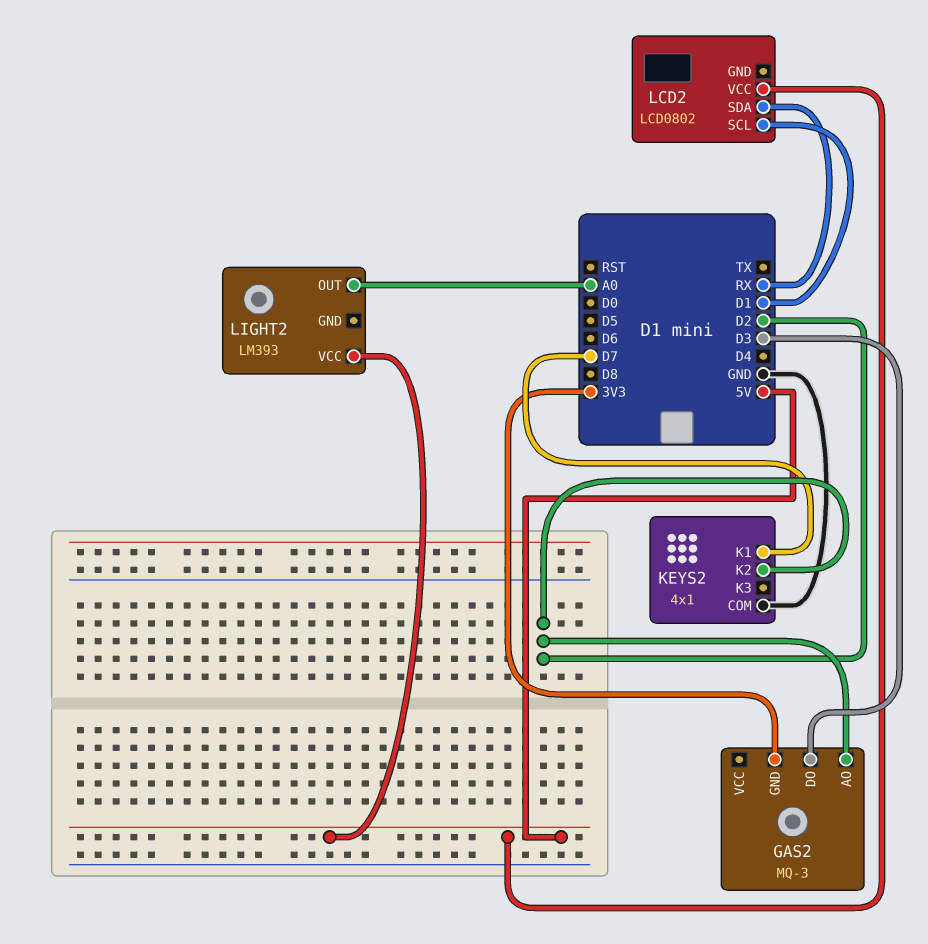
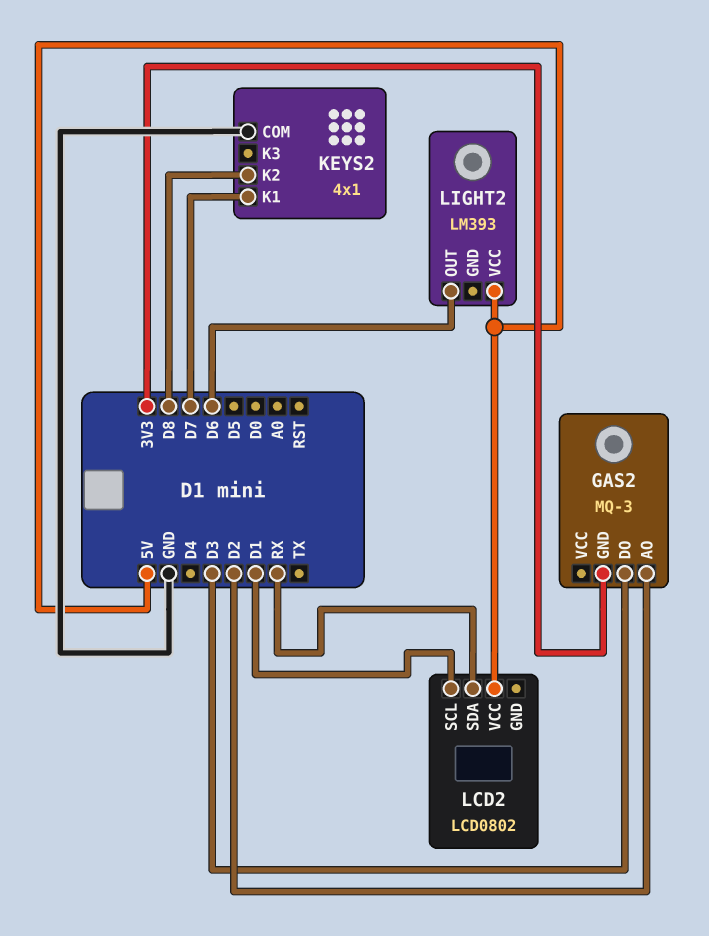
KEYS2 pin K2: D2 -> D8
LIGHT2 pin OUT: A0 -> D6

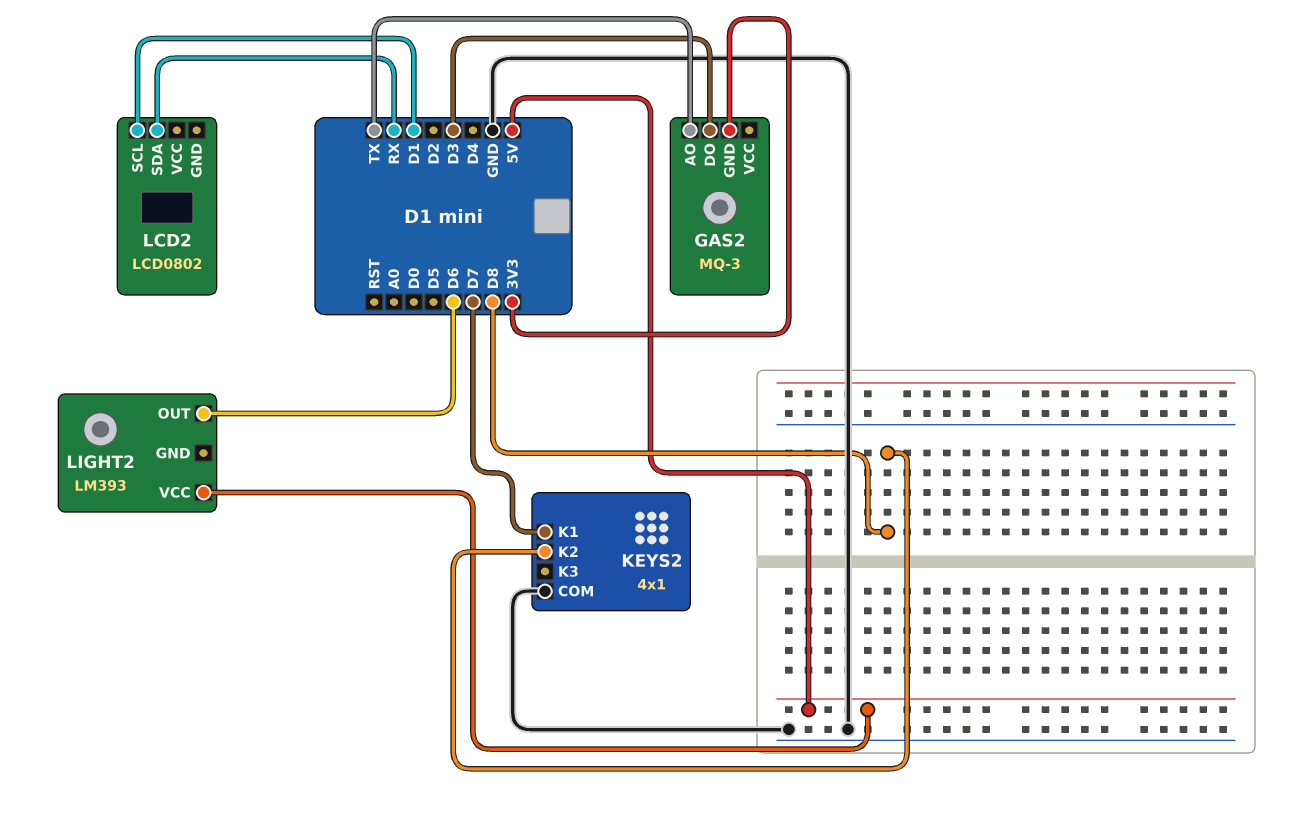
GAS2 pin AO: D2 -> TX
LCD2 pin VCC: 5V -> none

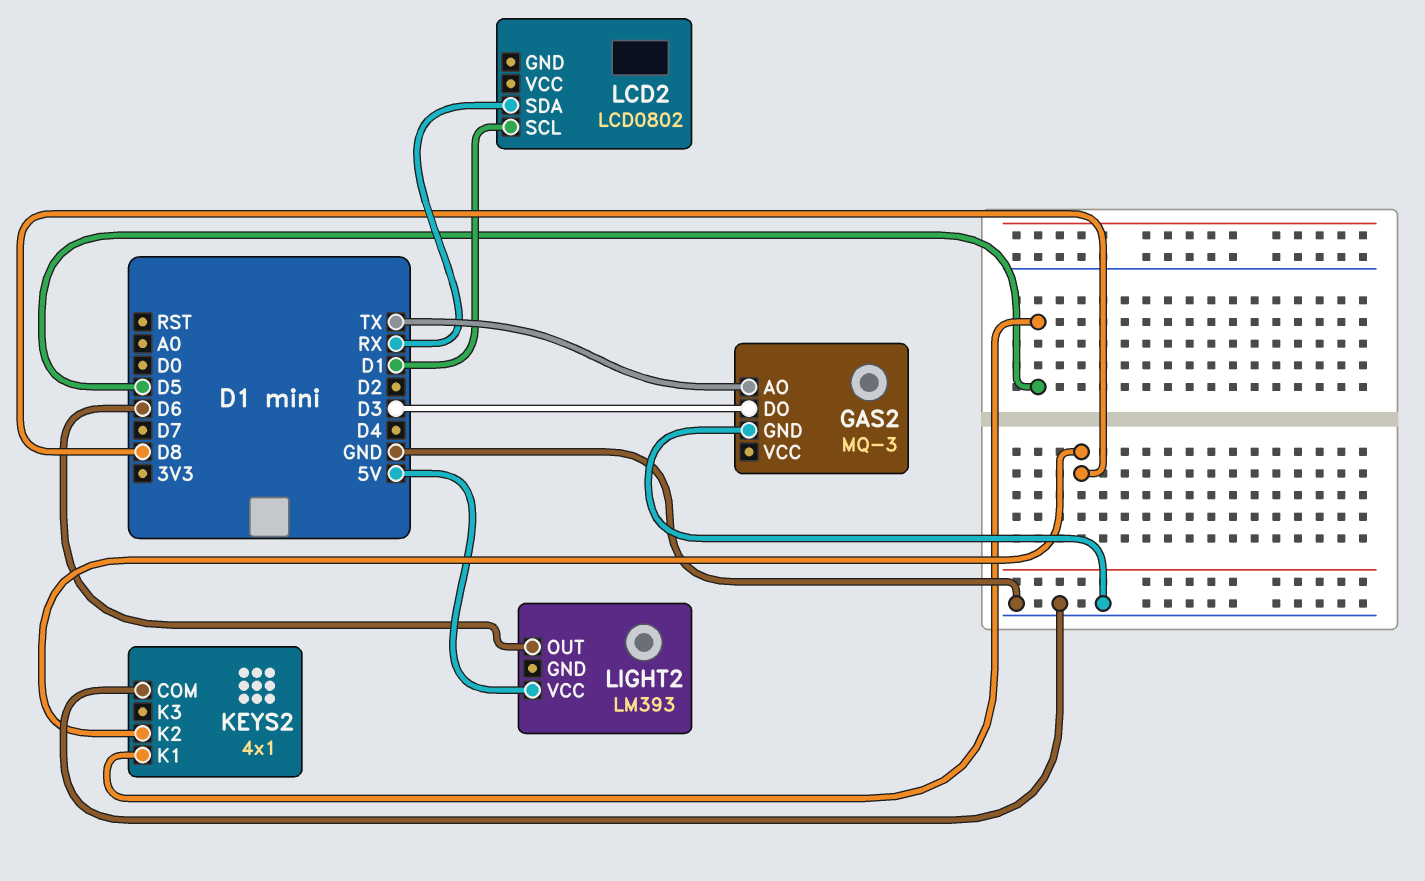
GAS2 pin GND: 3V3 -> GND
KEYS2 pin K1: D7 -> D5

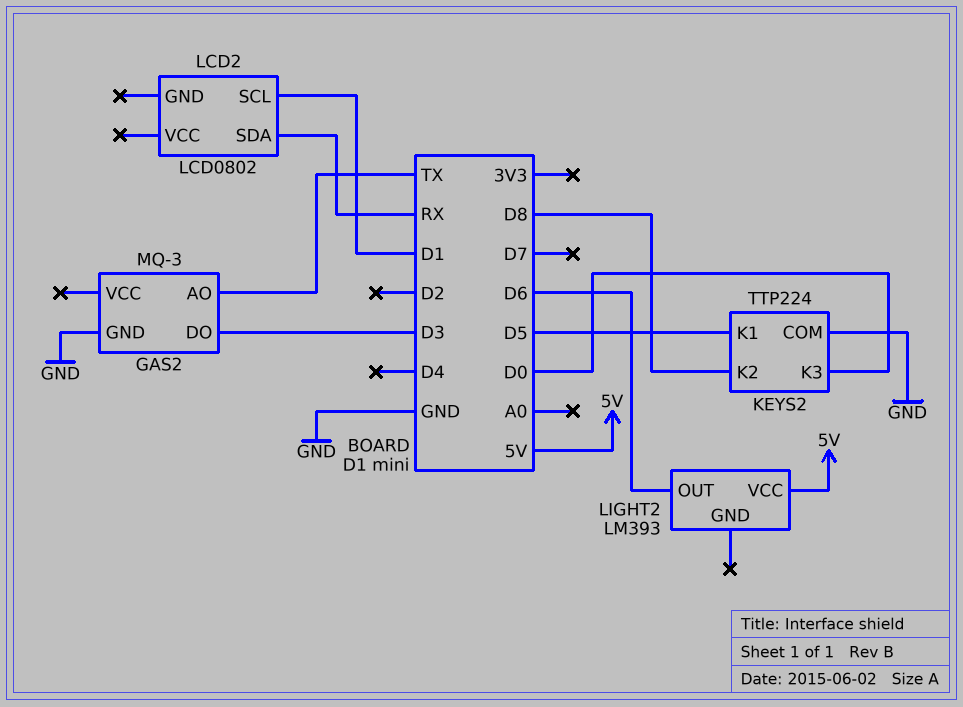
KEYS2: 4x1 -> TTP224
KEYS2 pin K3: none -> D0

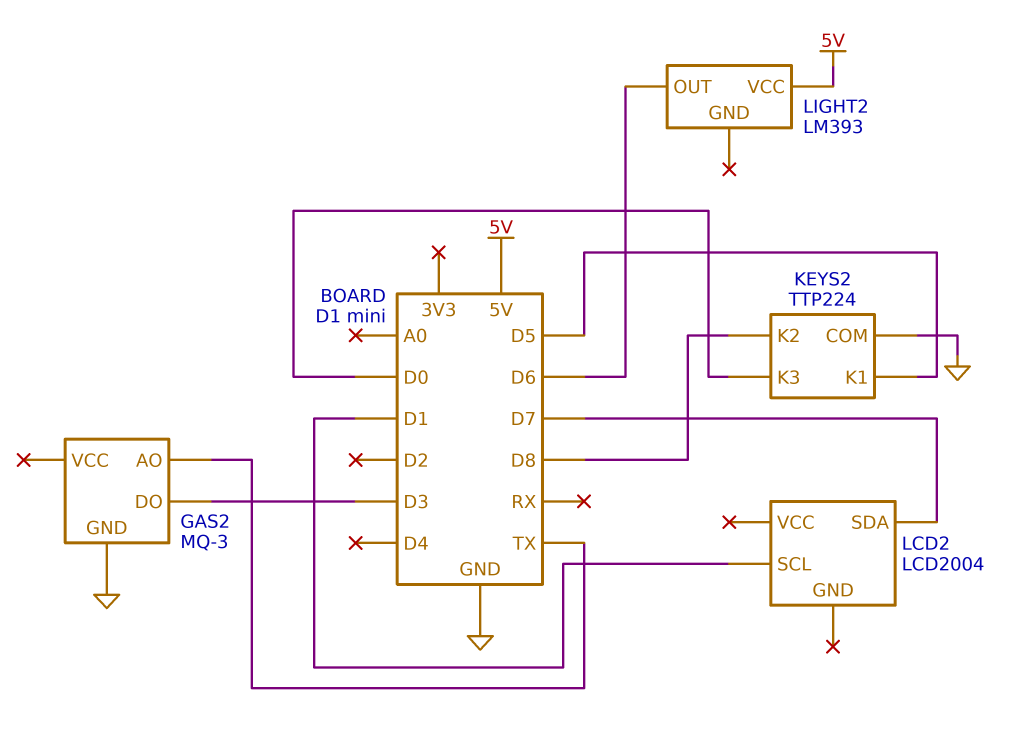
LCD2: LCD0802 -> LCD2004
LCD2 pin SDA: RX -> D7

